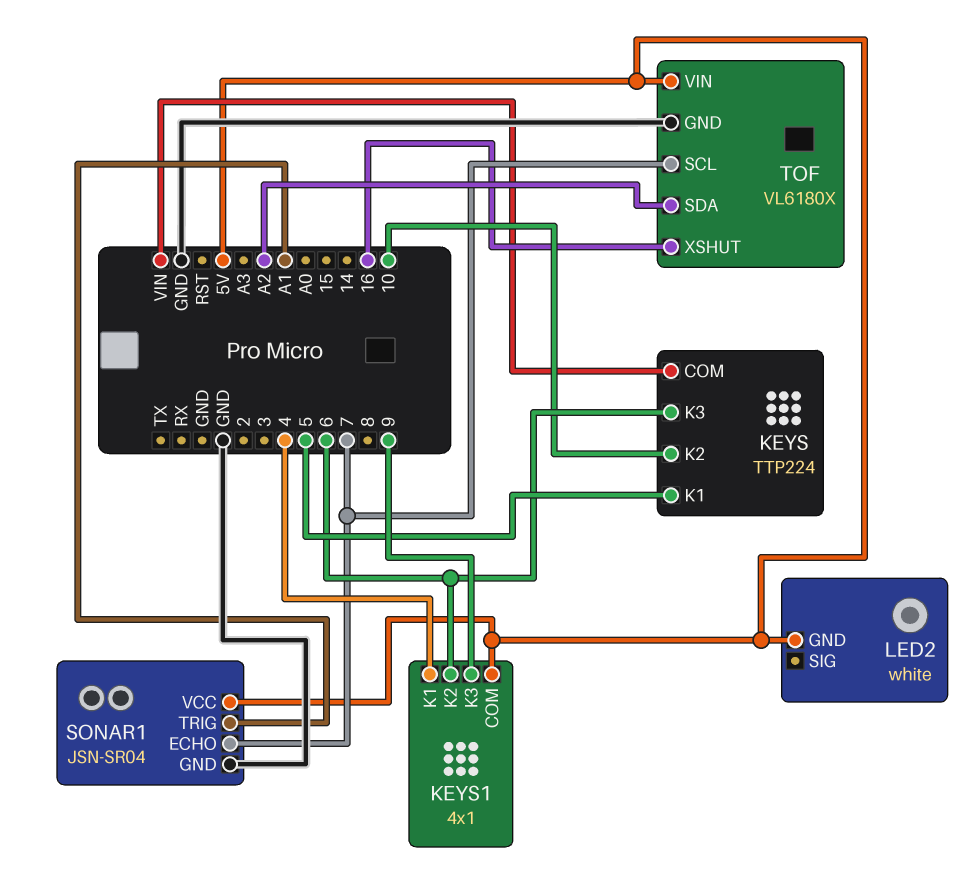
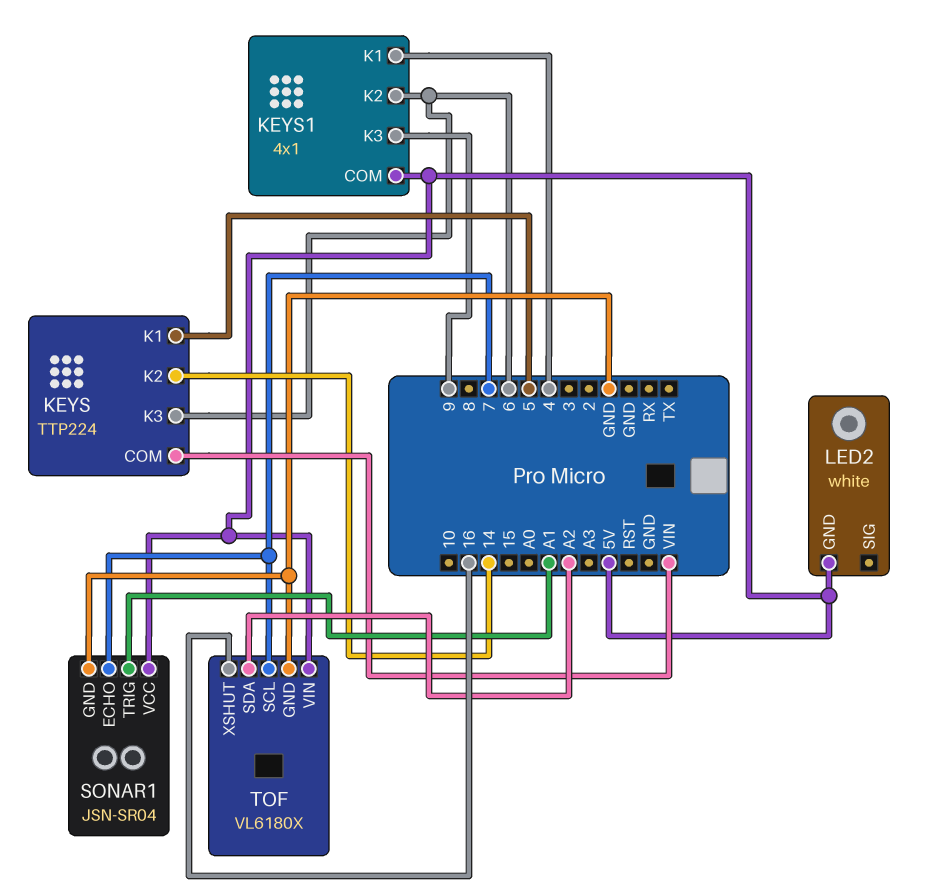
KEYS pin K2: 10 -> 14

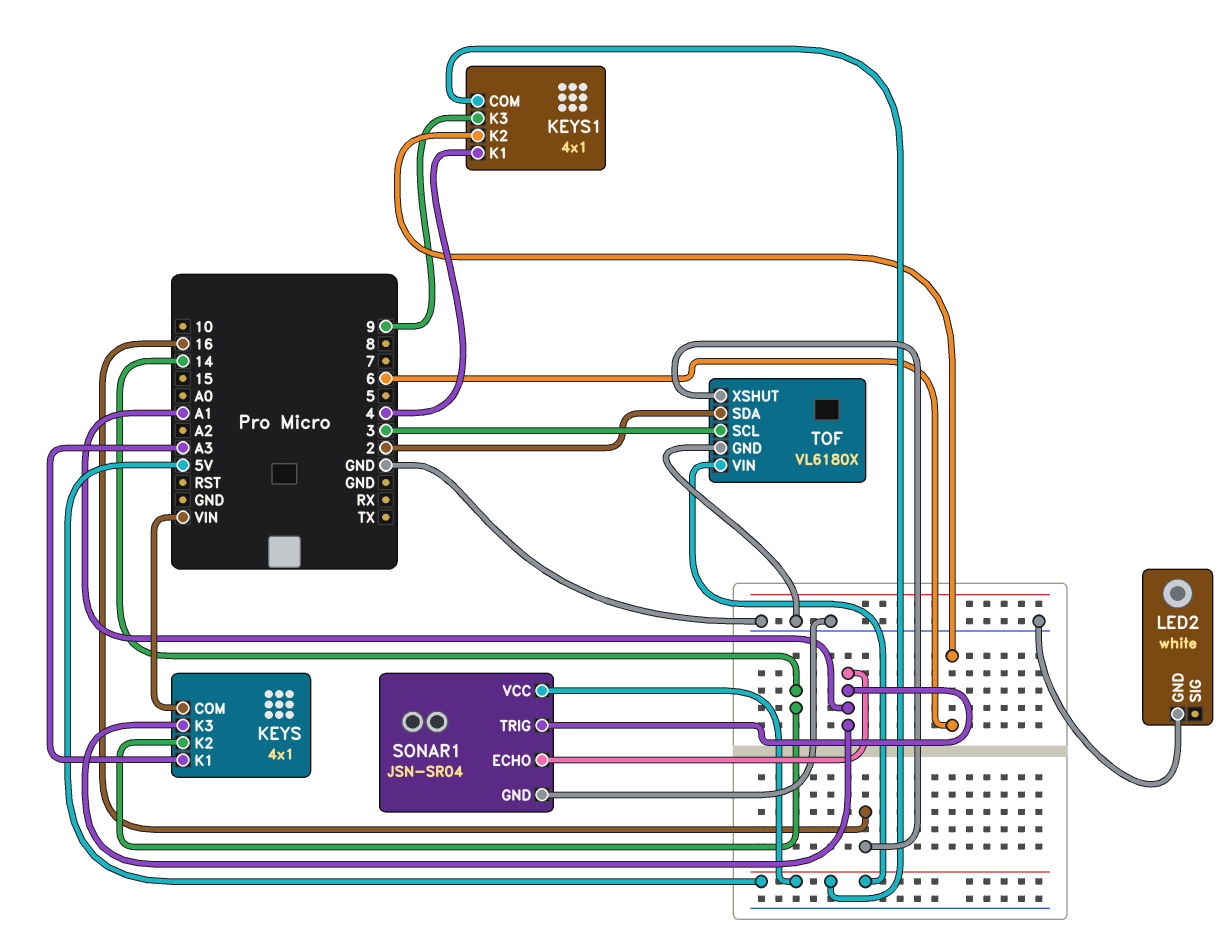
KEYS: TTP224 -> 4x1
KEYS pin K1: 5 -> A3
KEYS pin K3: 6 -> A1
LED2 pin GND: 5V -> GND
SONAR1 pin ECHO: 7 -> A1
TOF pin SCL: 7 -> 3
TOF pin SDA: A2 -> 2

